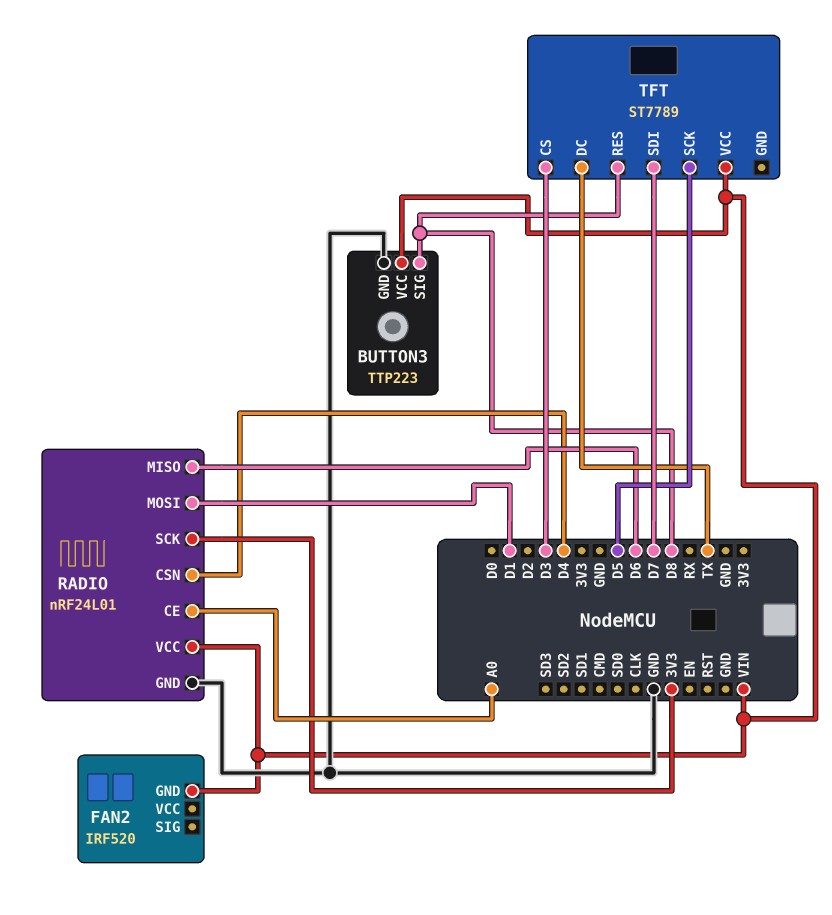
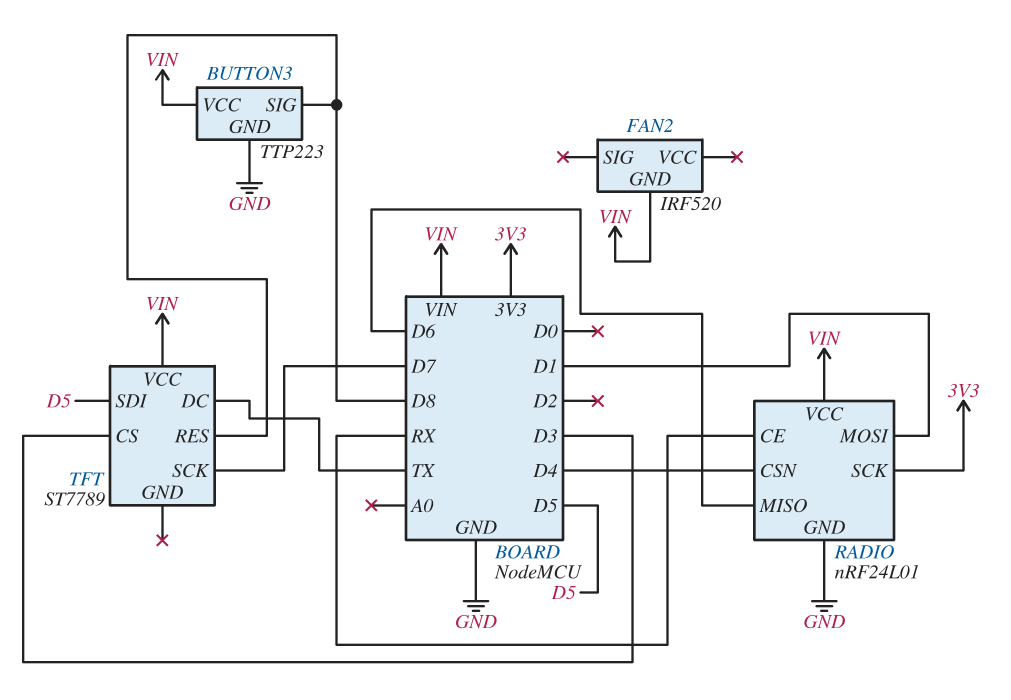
RADIO pin CE: A0 -> RX
TFT pin SCK: D5 -> D7
TFT pin SDI: D7 -> D5

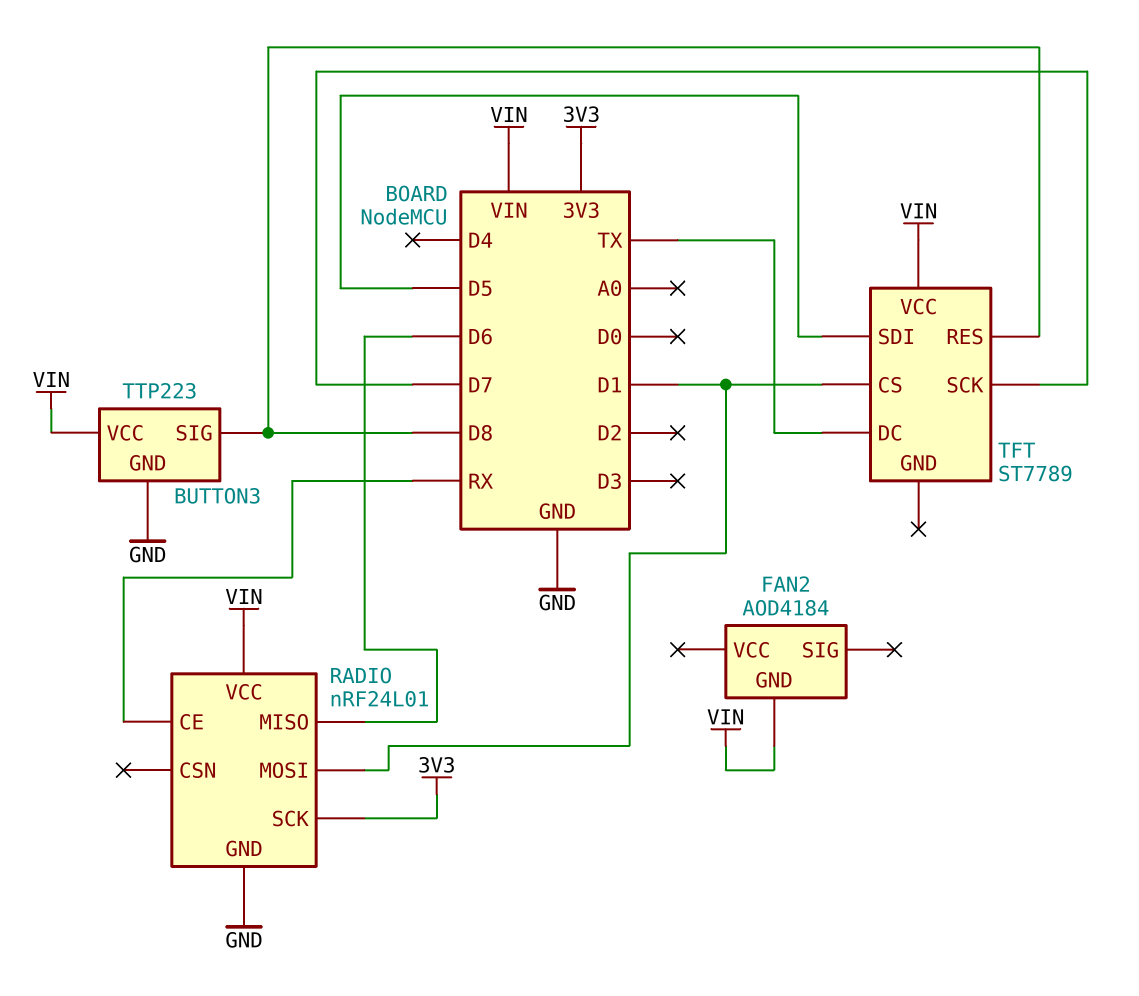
FAN2: IRF520 -> AOD4184
RADIO pin CSN: D4 -> none
TFT pin CS: D3 -> D1

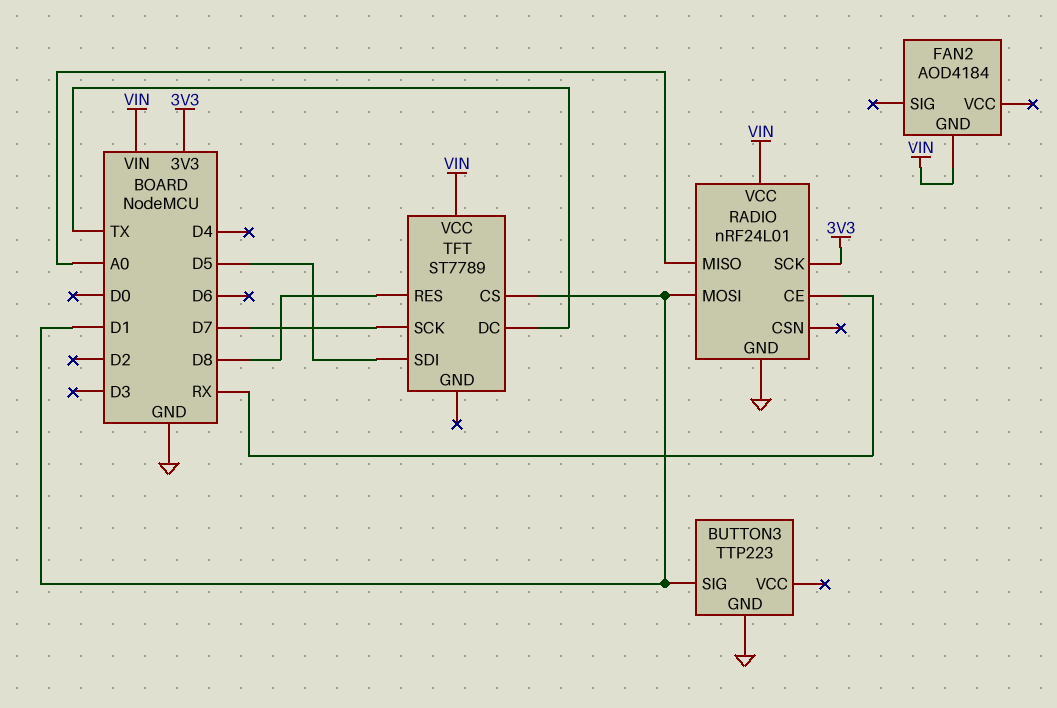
BUTTON3 pin SIG: D8 -> D1
BUTTON3 pin VCC: VIN -> none
RADIO pin MISO: D6 -> A0

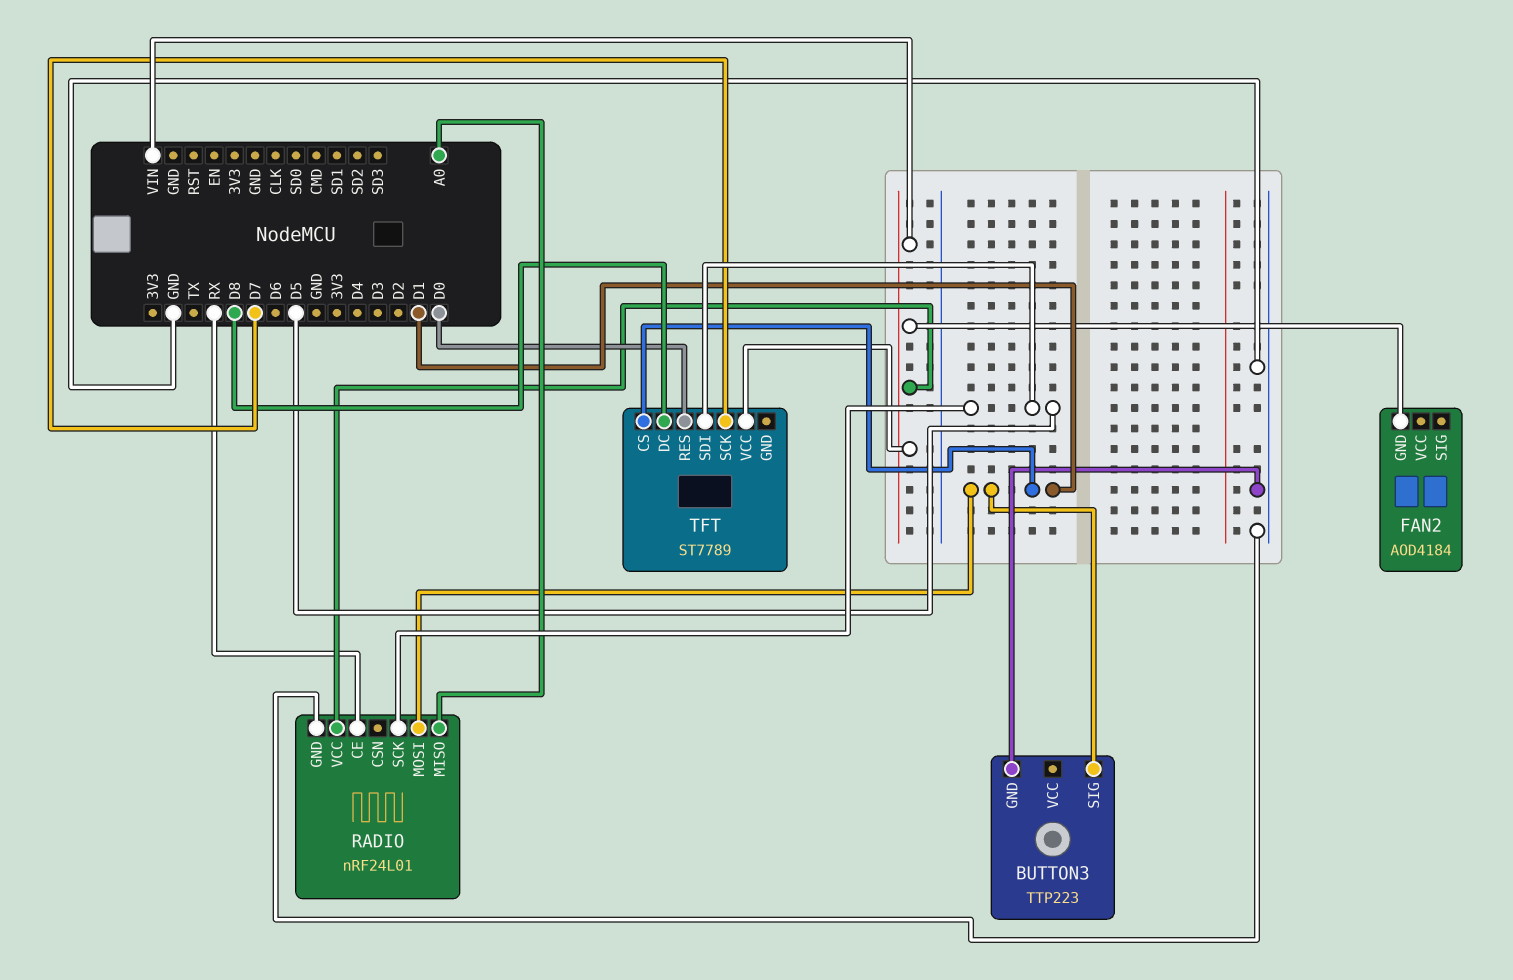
RADIO pin SCK: 3V3 -> D5
TFT pin DC: TX -> D8
TFT pin RES: D8 -> D0

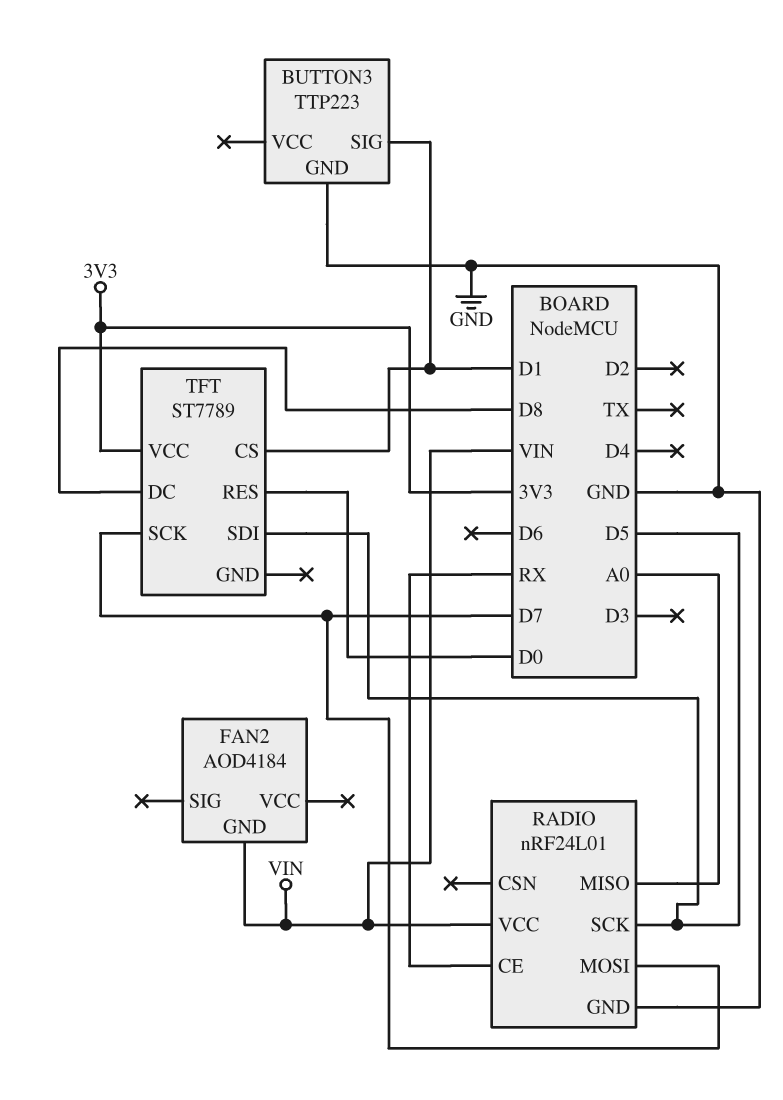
RADIO pin MOSI: D1 -> D7
TFT pin VCC: VIN -> 3V3

